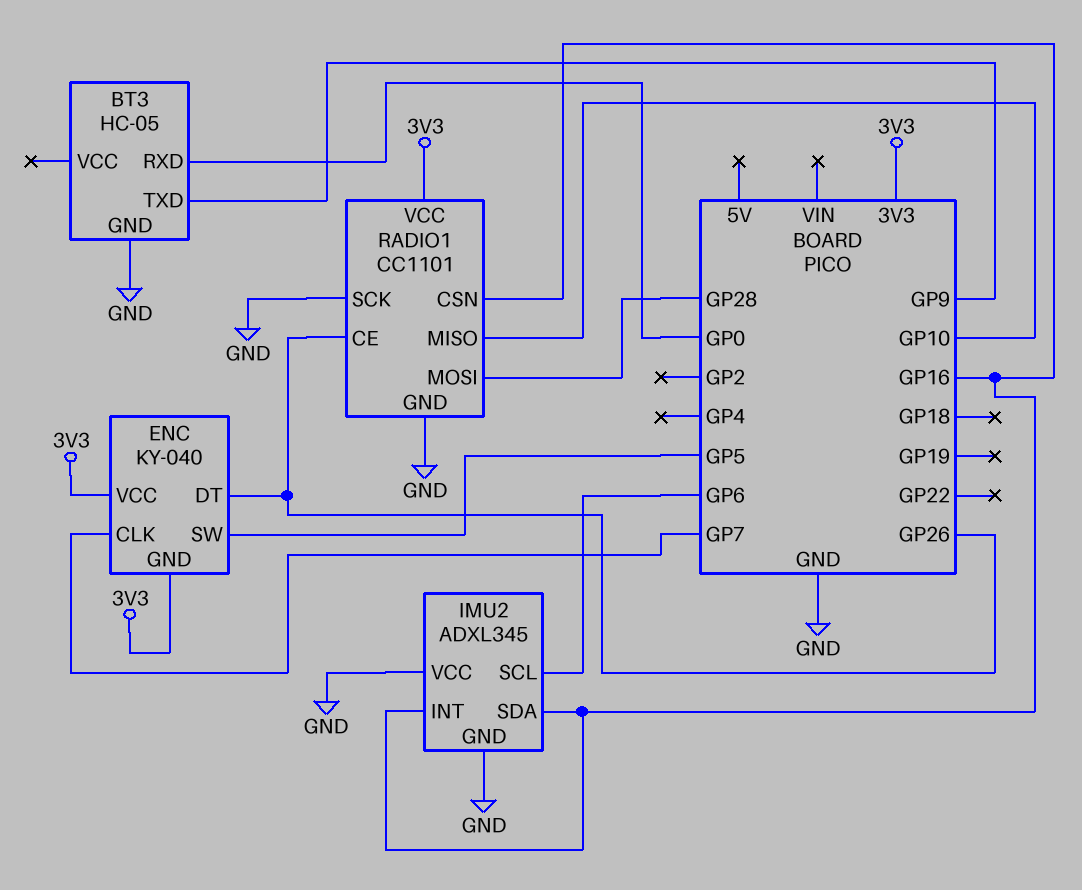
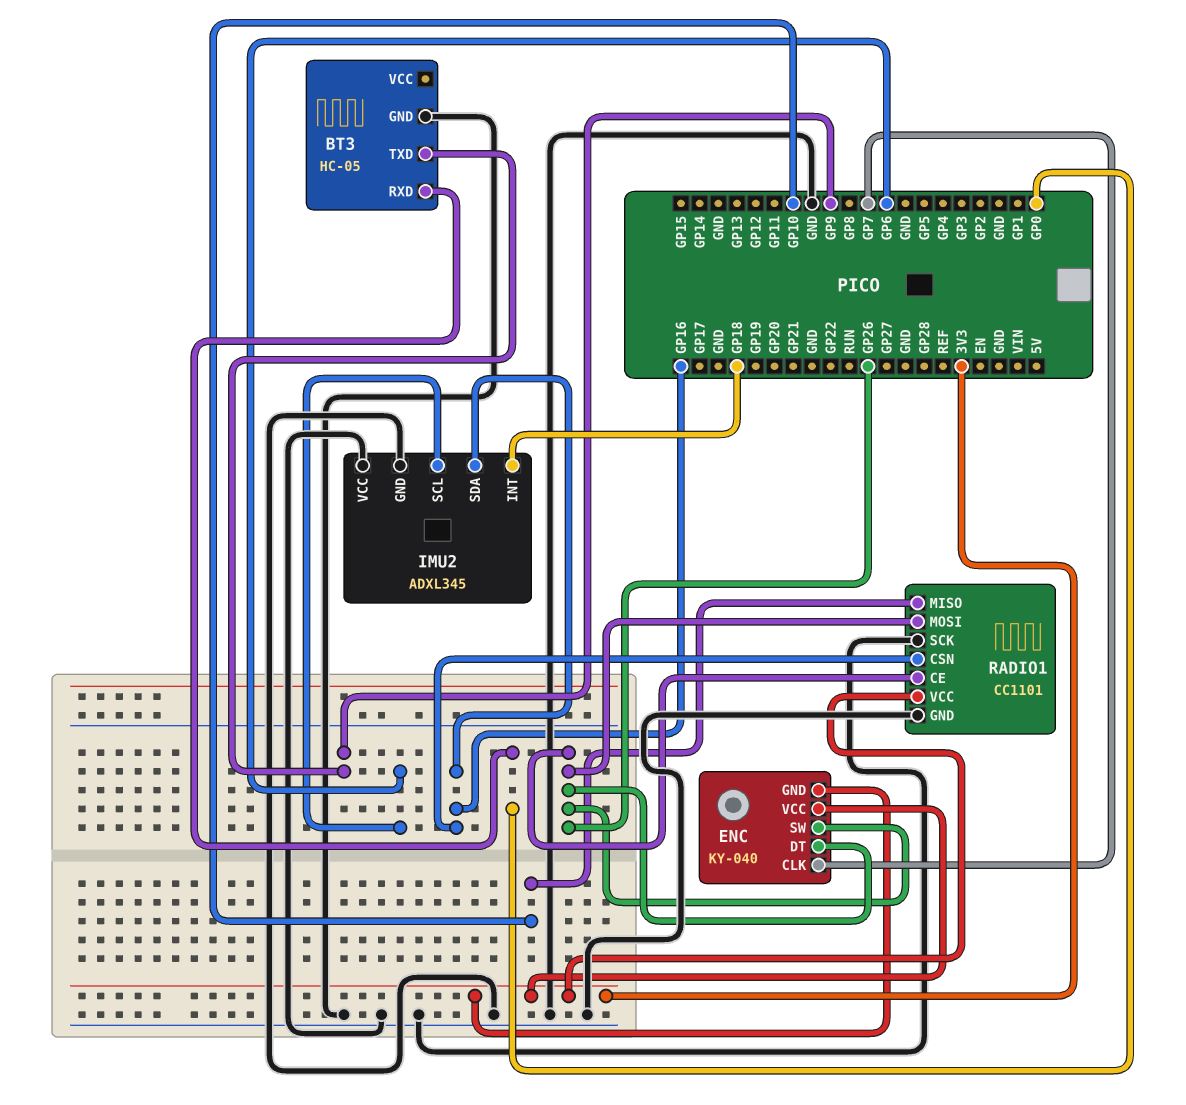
ENC pin SW: GP5 -> GP26
IMU2 pin INT: GP16 -> GP18
RADIO1 pin MOSI: GP28 -> GP26

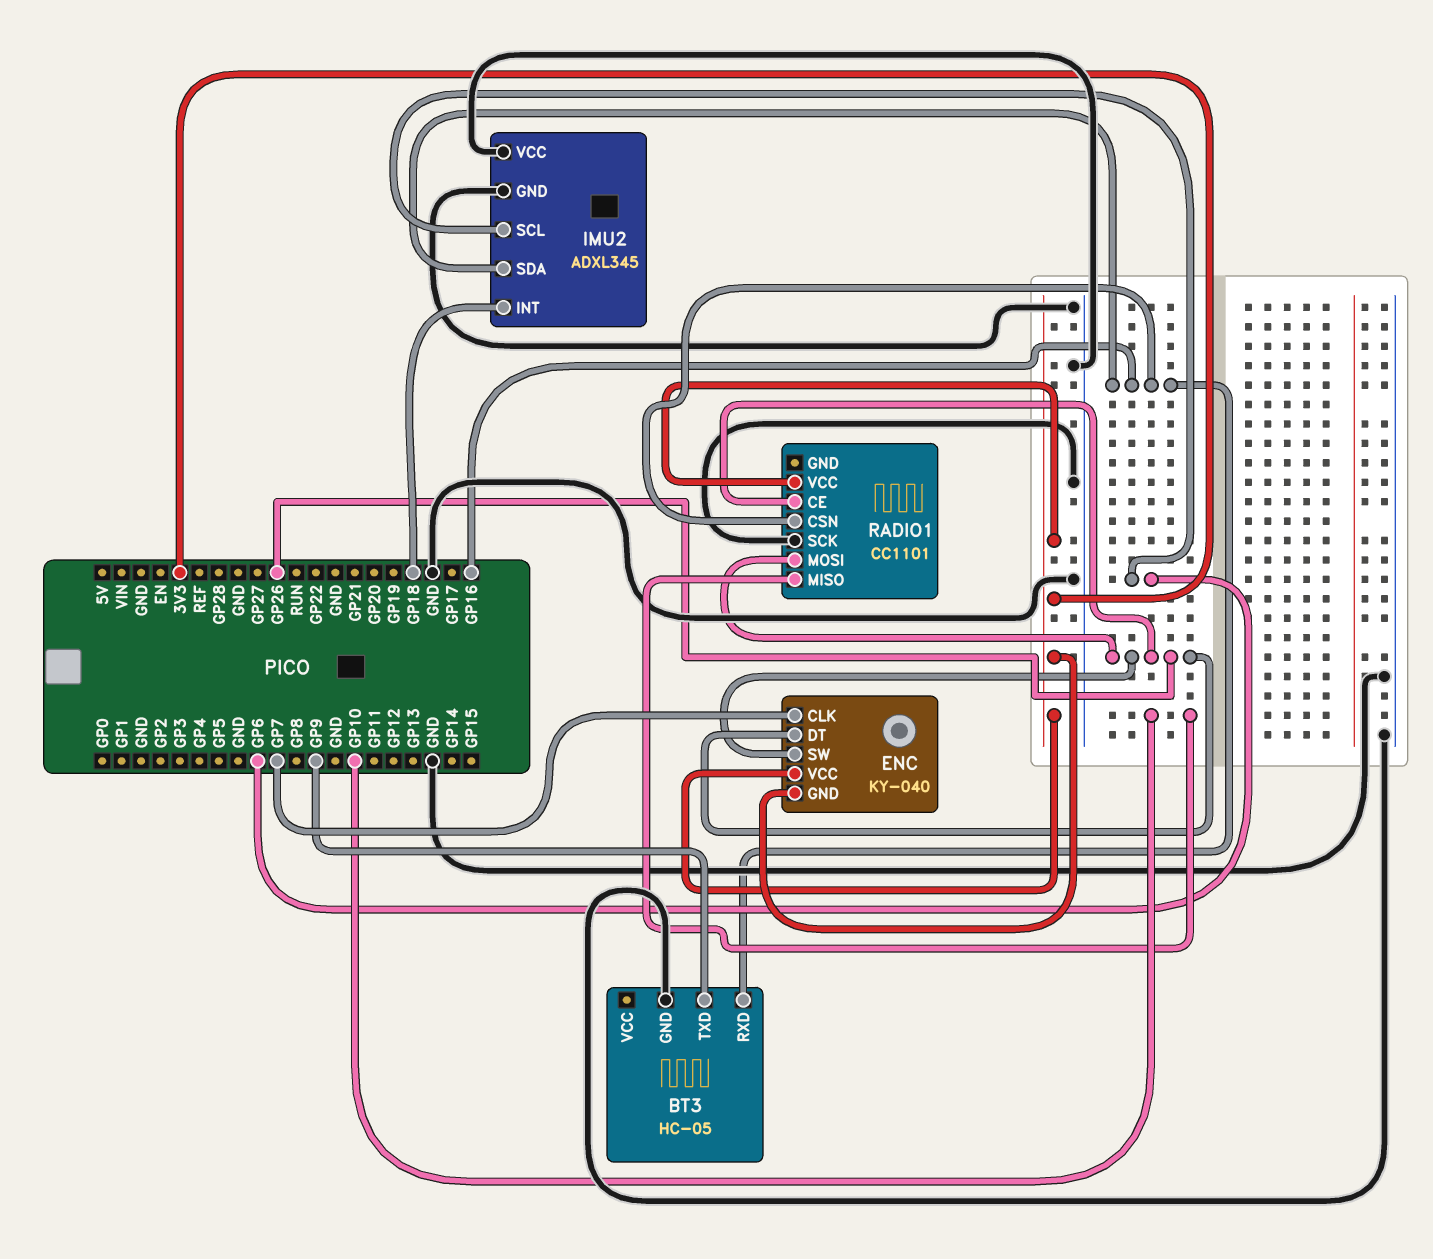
BT3 pin RXD: GP0 -> GP16
RADIO1 pin GND: GND -> none

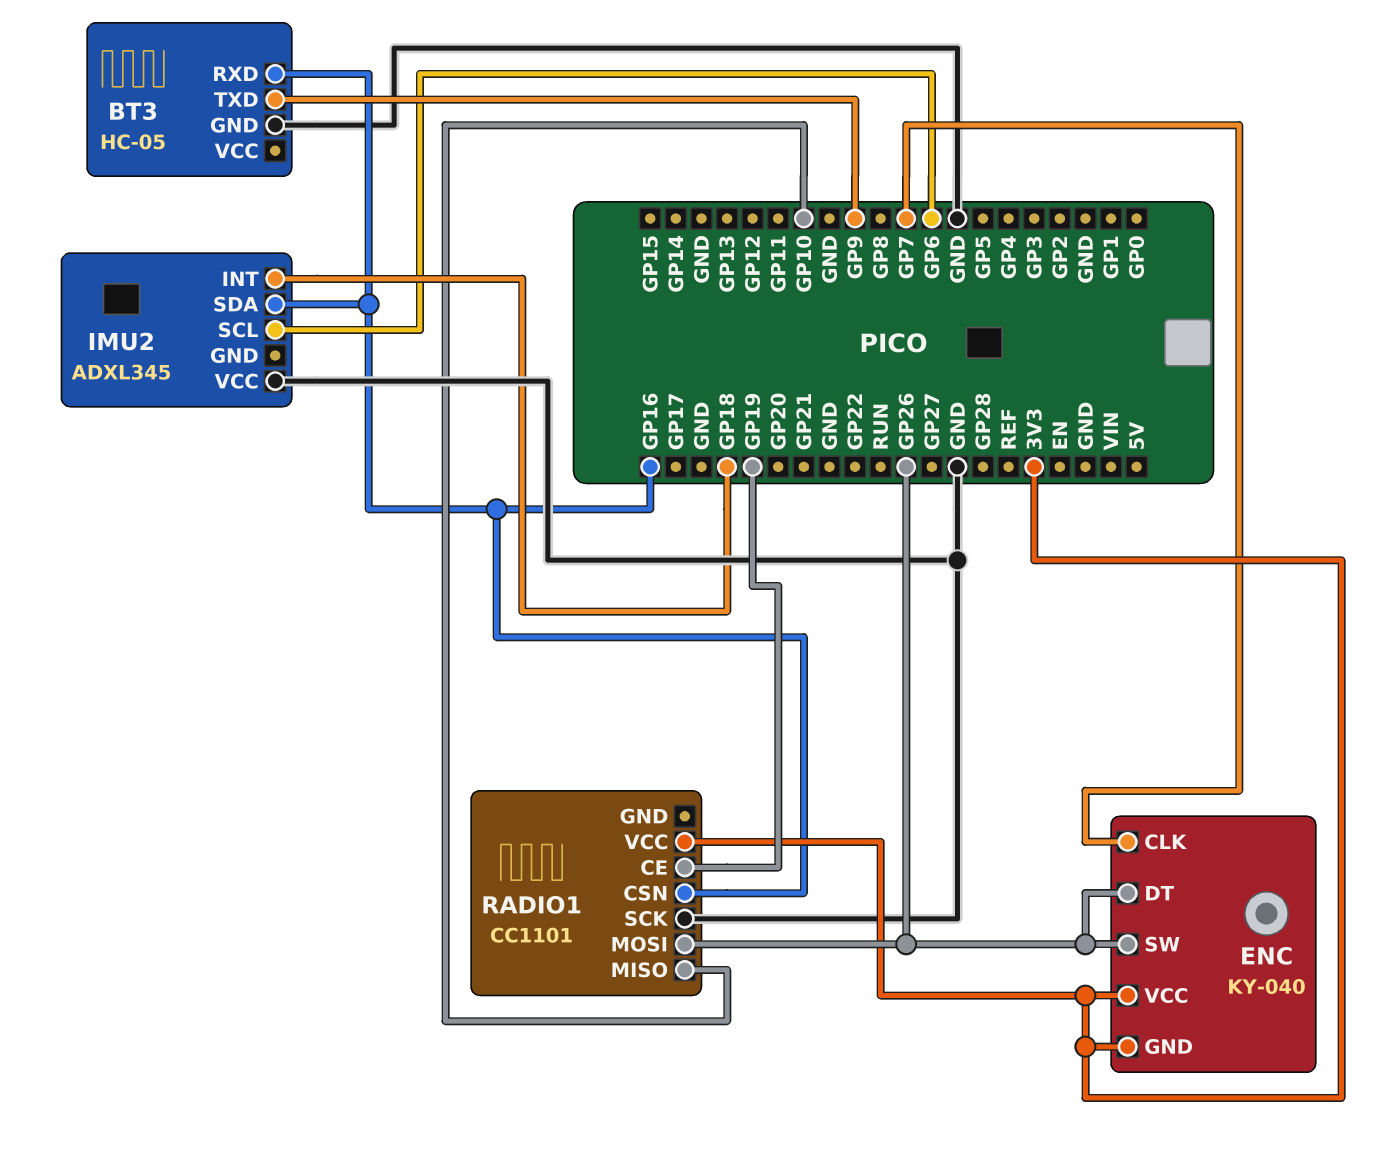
IMU2 pin GND: GND -> none
RADIO1 pin CE: GP26 -> GP19

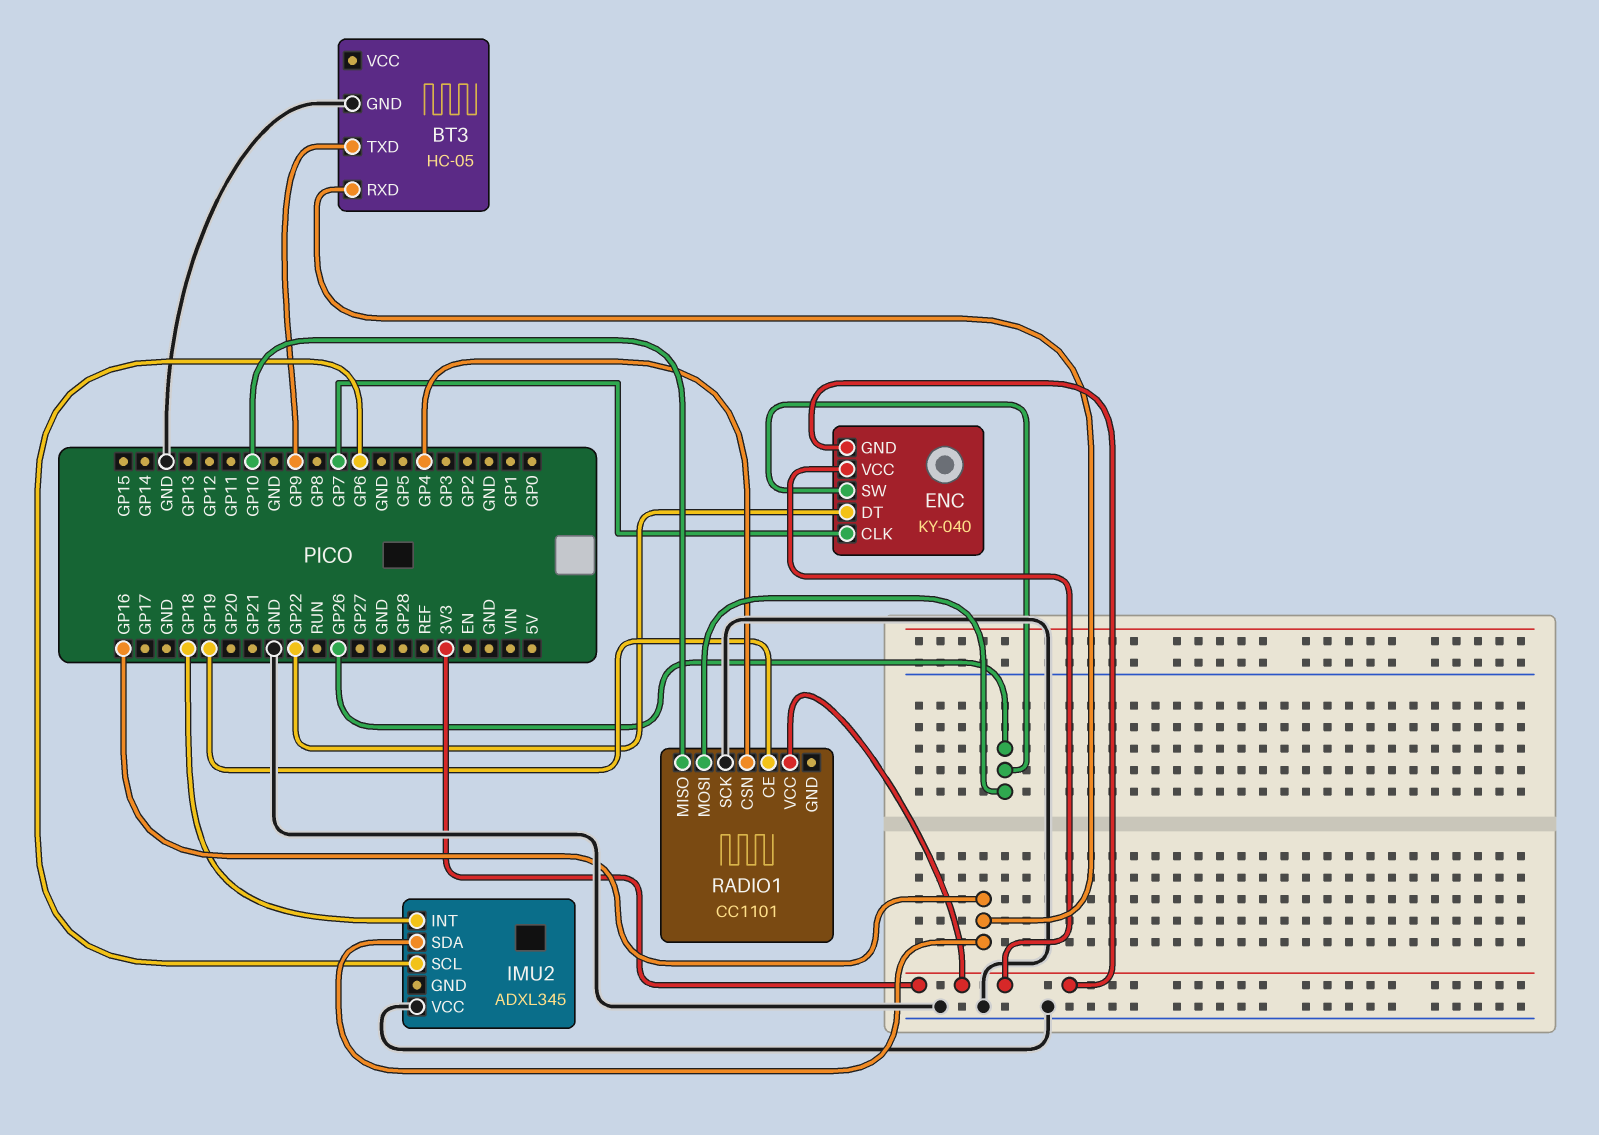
ENC pin DT: GP26 -> GP22
RADIO1 pin CSN: GP16 -> GP4

